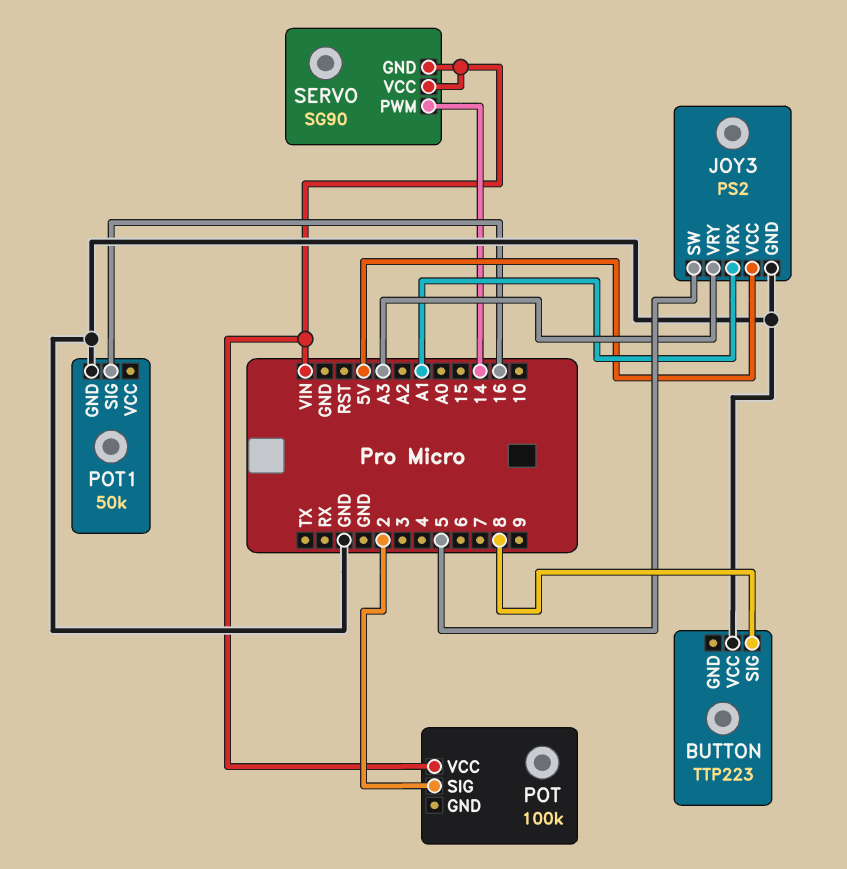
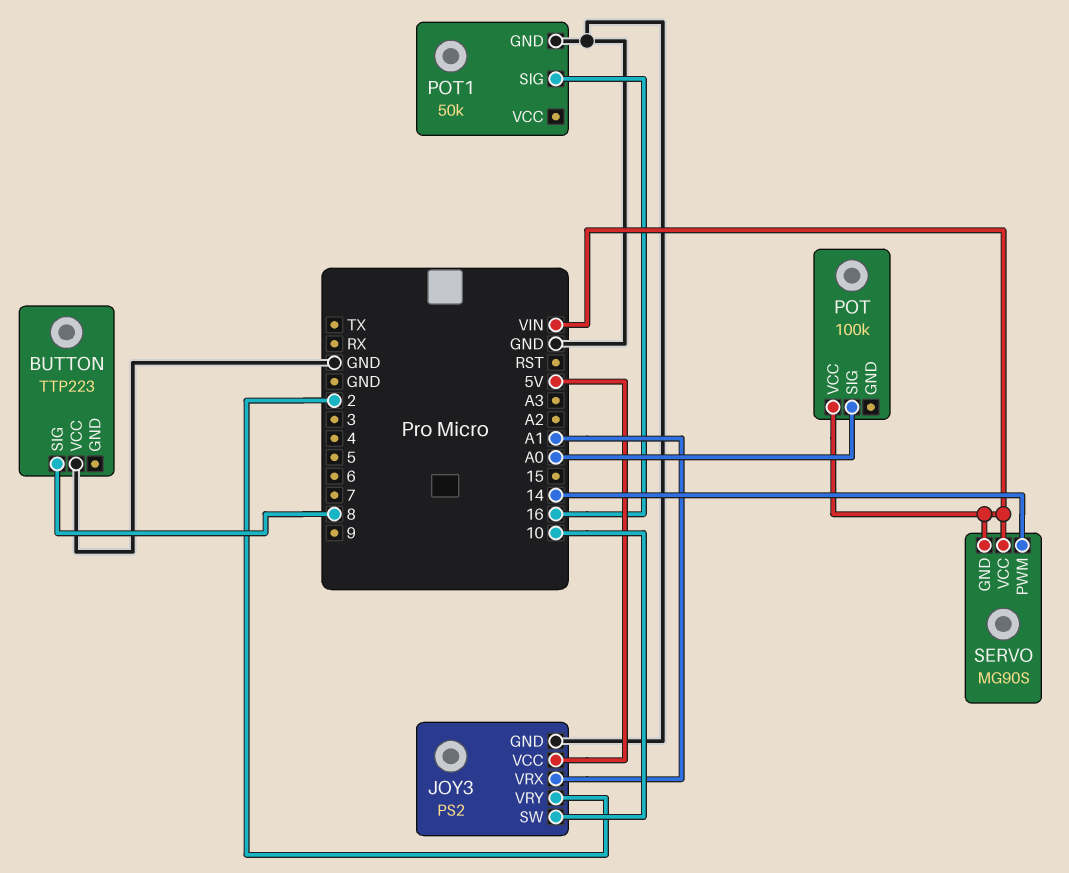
JOY3 pin SW: 5 -> 10
JOY3 pin VRY: A3 -> 2
POT pin SIG: 2 -> A0
SERVO: SG90 -> MG90S

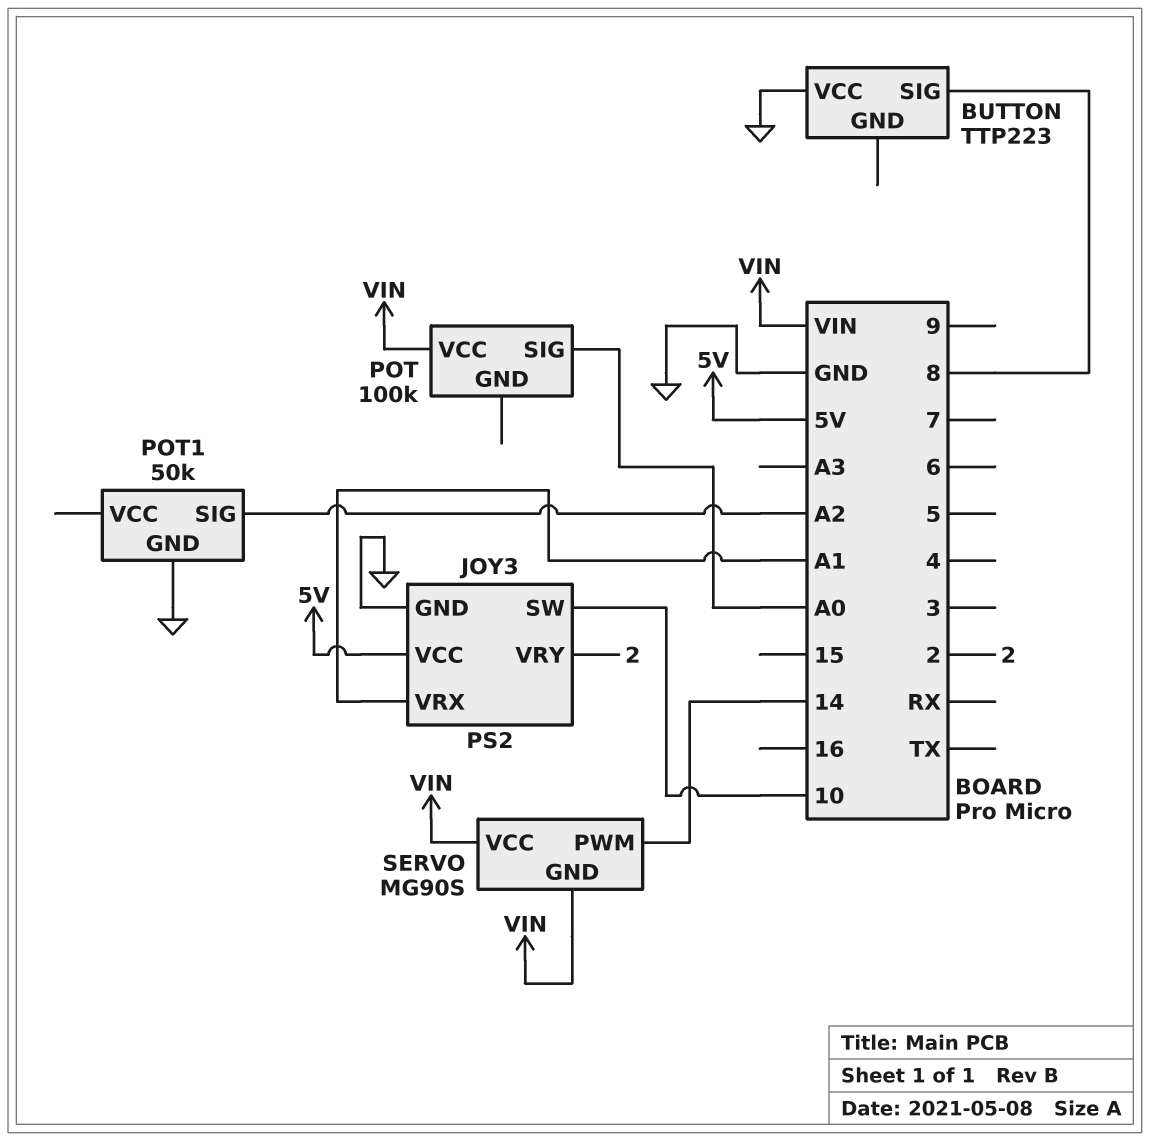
POT1 pin SIG: 16 -> A2

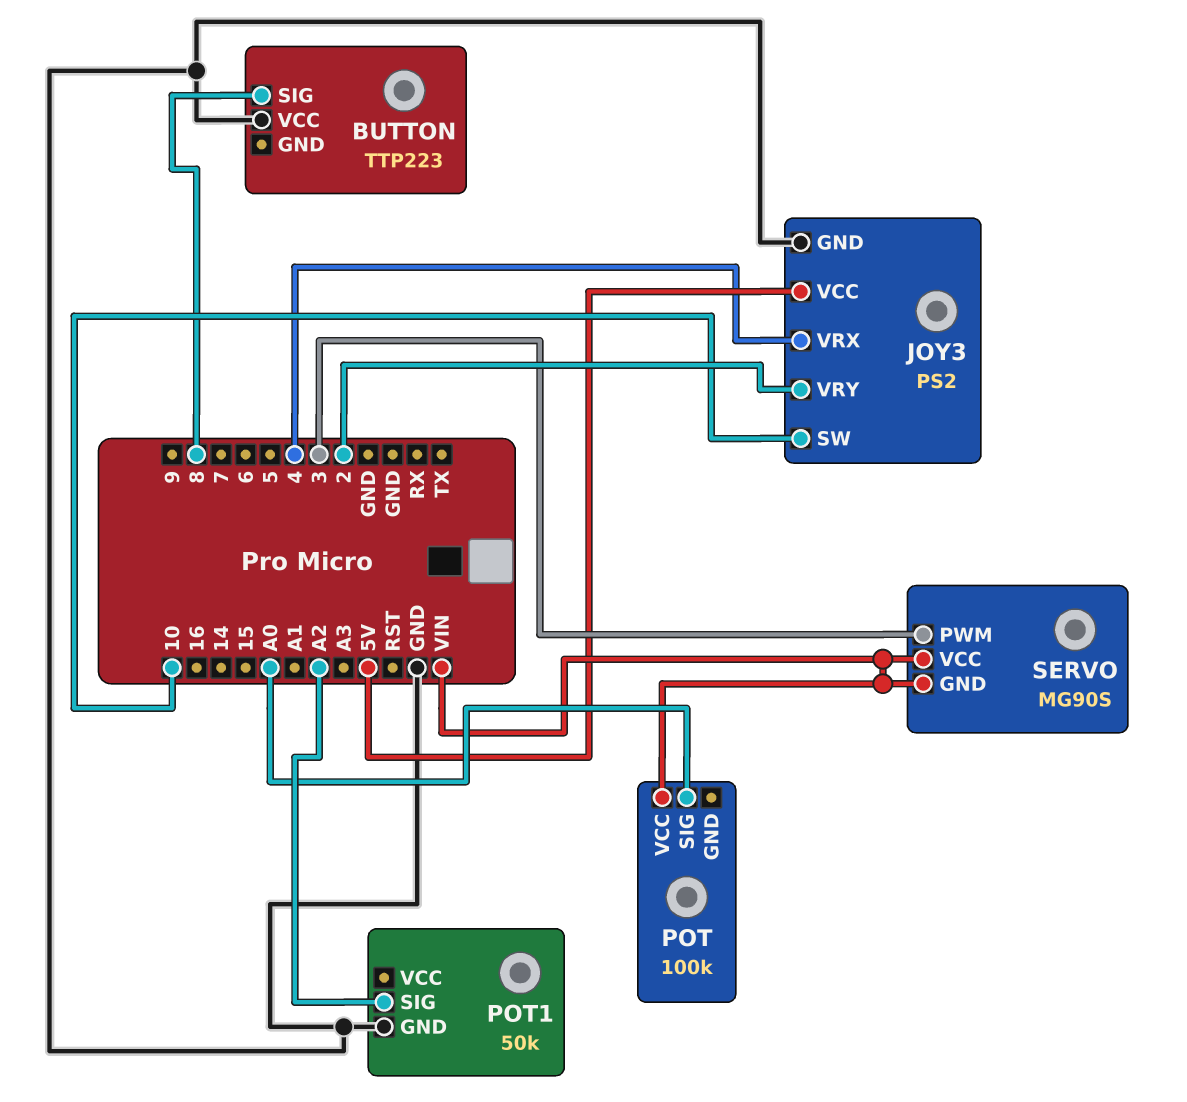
JOY3 pin VRX: A1 -> 4
SERVO pin PWM: 14 -> 3

